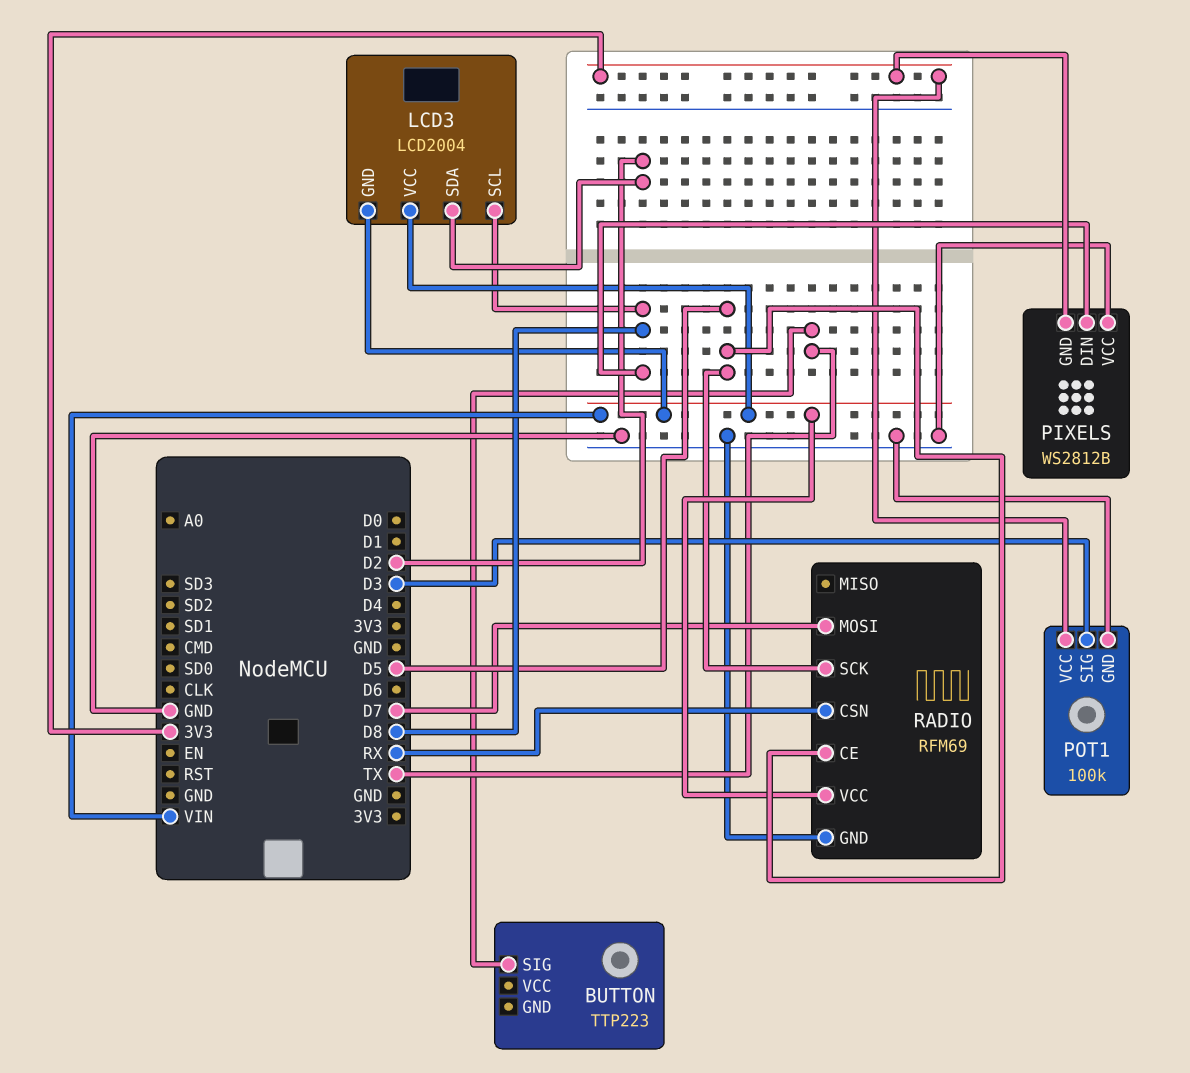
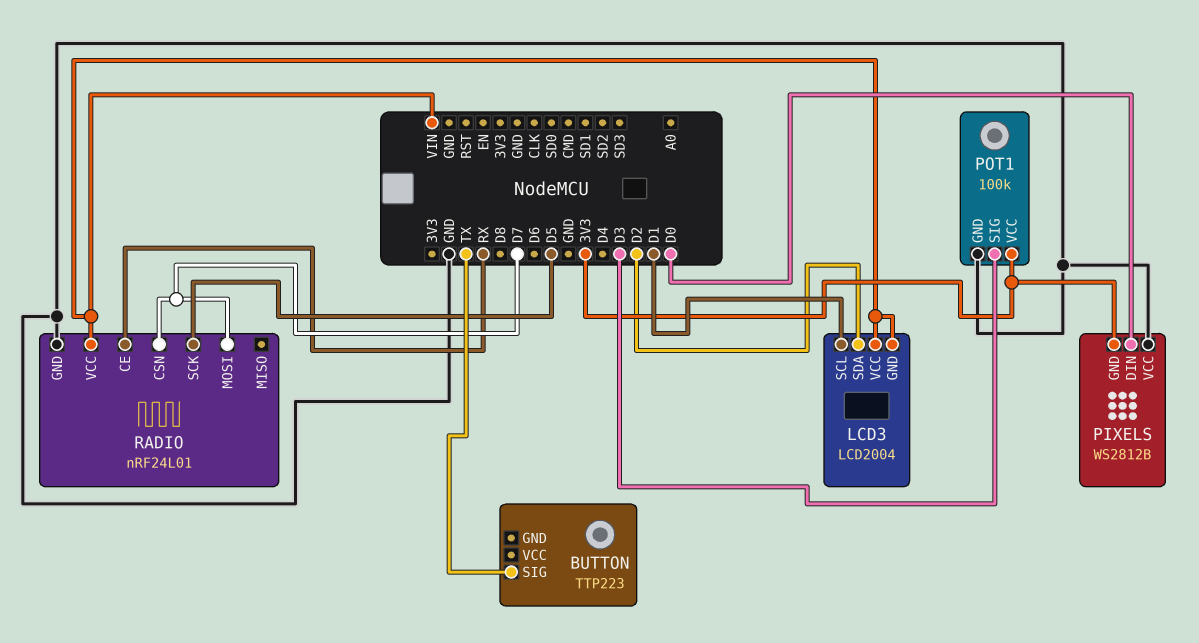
LCD3 pin SCL: D8 -> D1
PIXELS pin DIN: D8 -> D0
RADIO: RFM69 -> nRF24L01
RADIO pin CE: D5 -> RX
RADIO pin CSN: RX -> D7

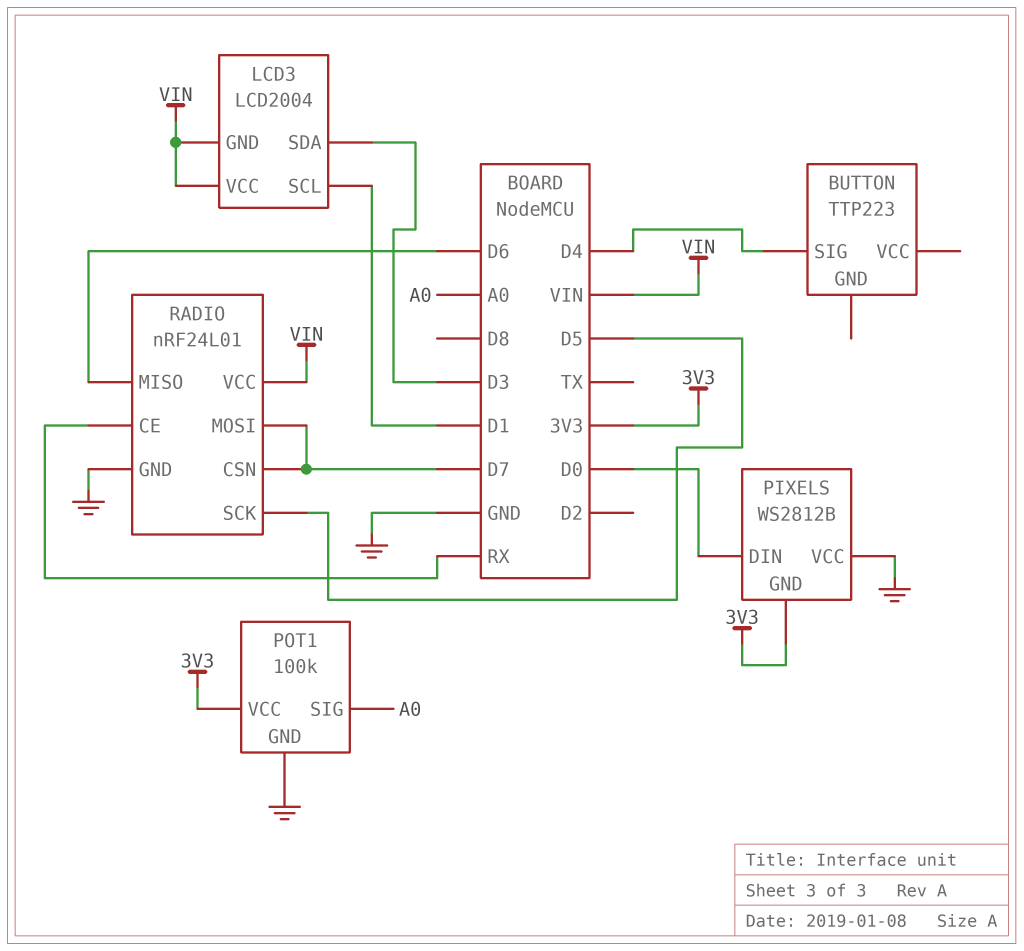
BUTTON pin SIG: TX -> D4
LCD3 pin SDA: D2 -> D3
POT1 pin SIG: D3 -> A0
RADIO pin MISO: none -> D6

